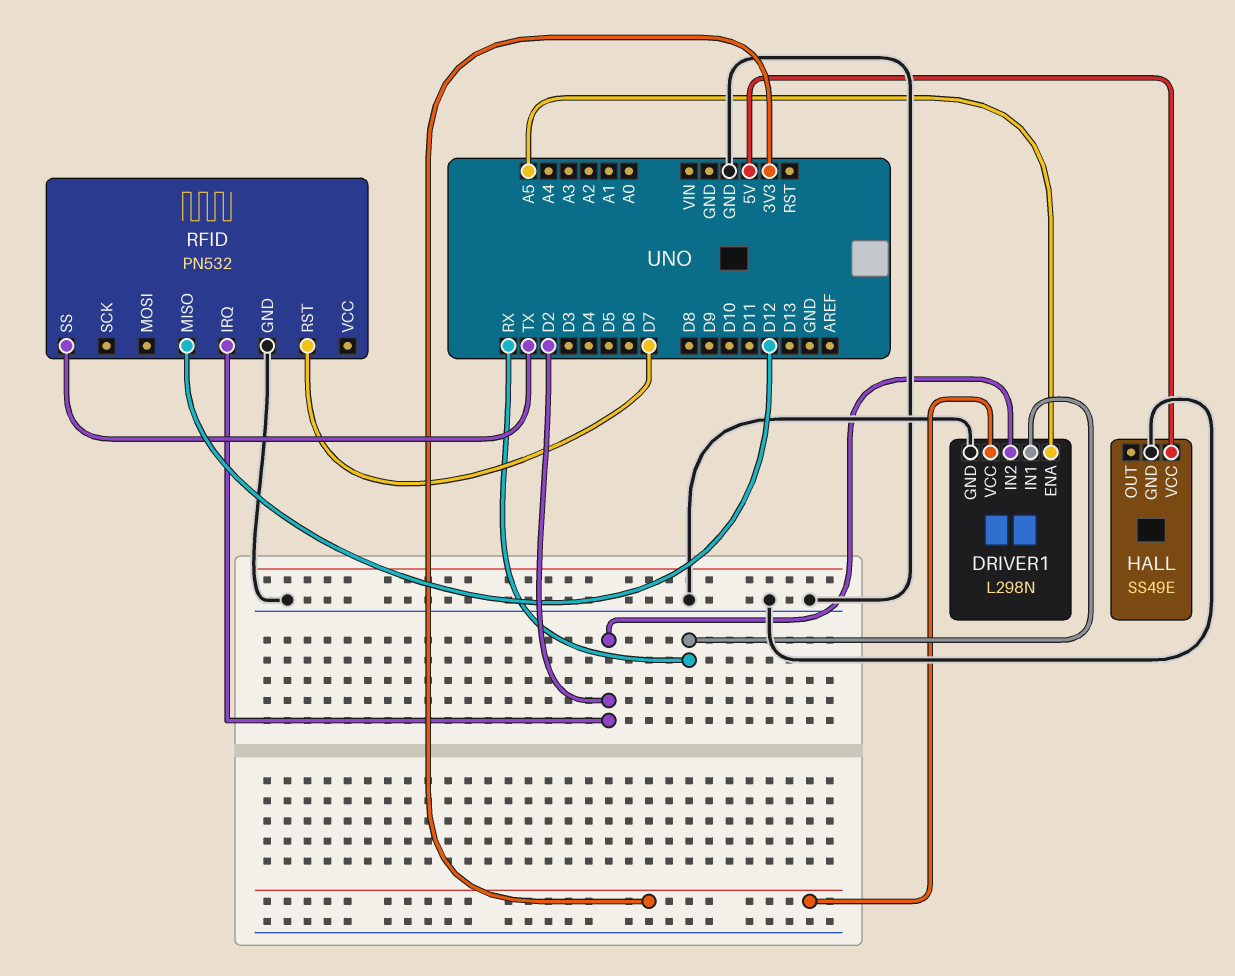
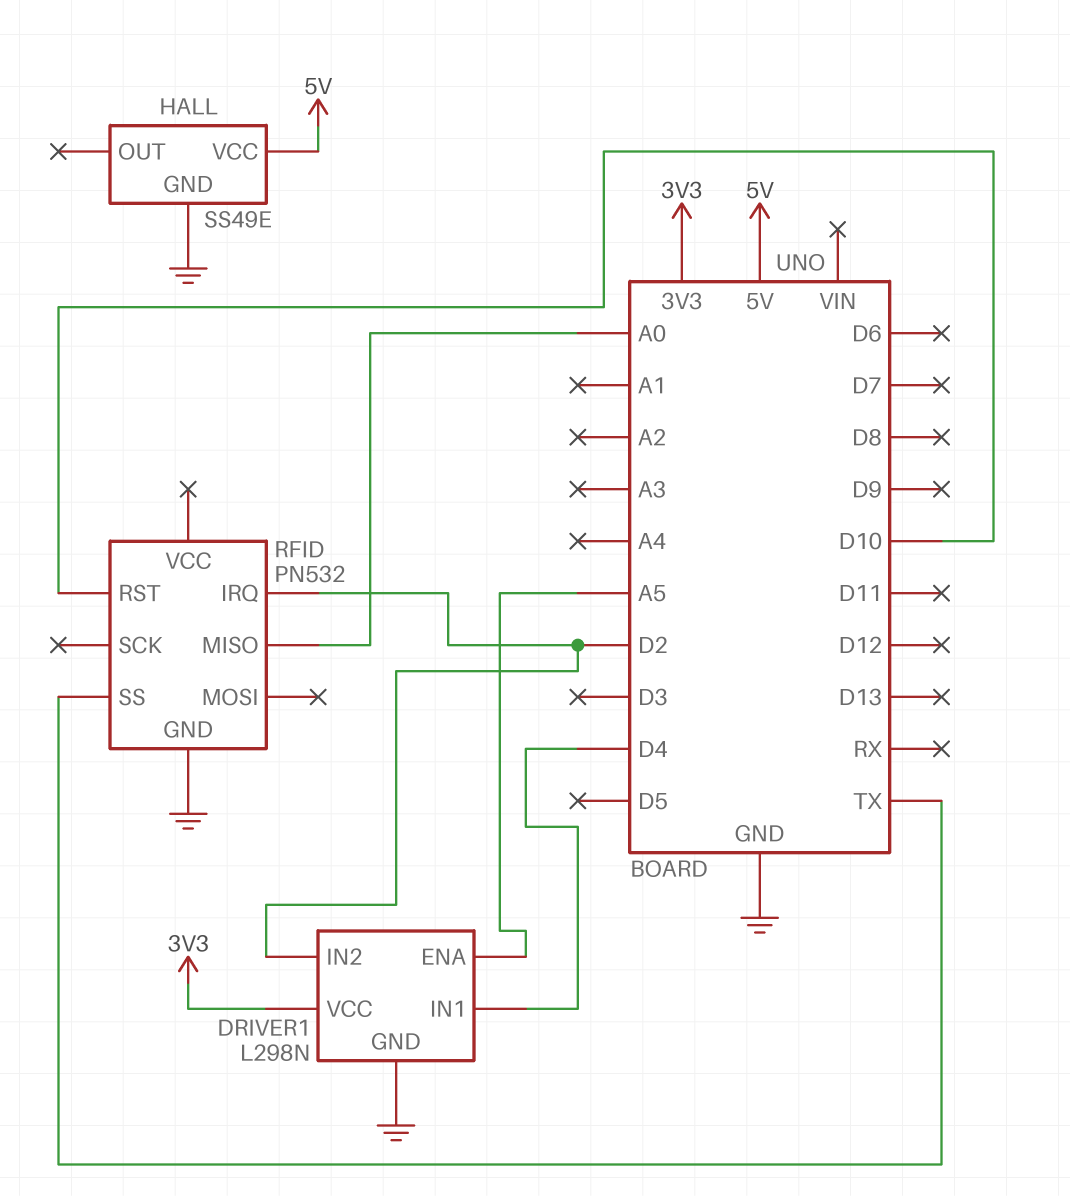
DRIVER1 pin IN1: RX -> D4
RFID pin MISO: D12 -> A0
RFID pin RST: D7 -> D10

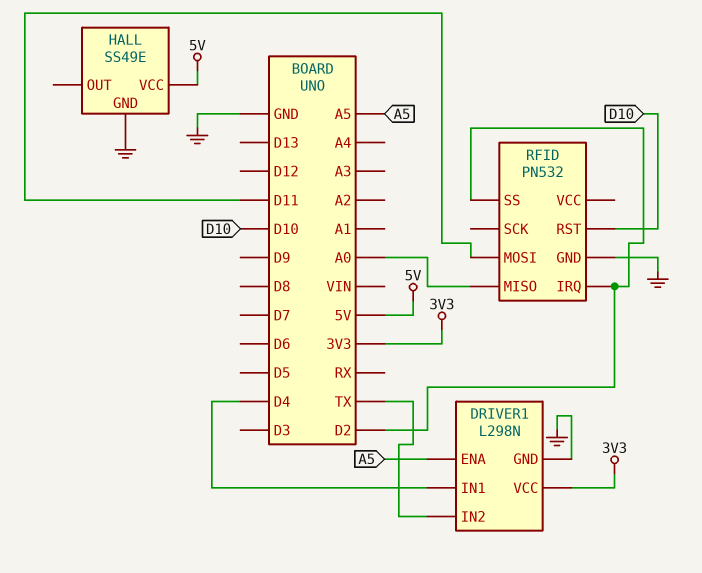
DRIVER1 pin IN2: D2 -> TX
RFID pin MOSI: none -> D11
RFID pin SS: TX -> D2

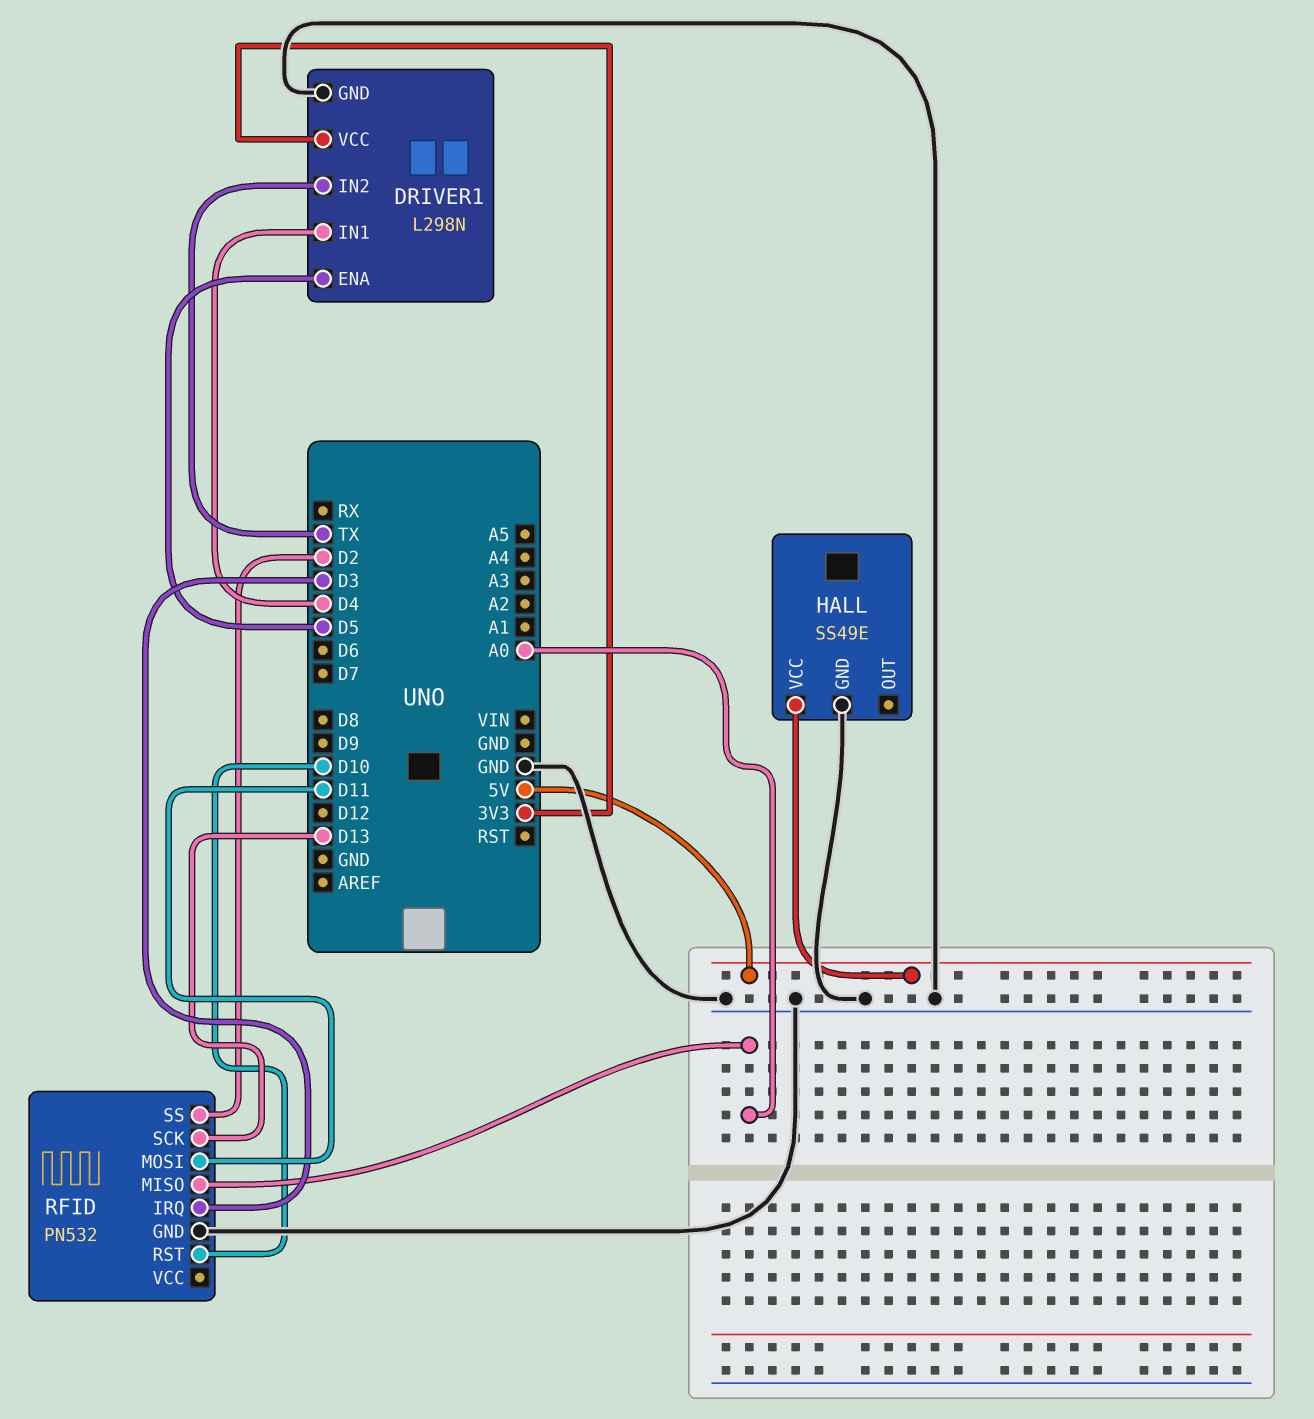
DRIVER1 pin ENA: A5 -> D5
RFID pin IRQ: D2 -> D3
RFID pin SCK: none -> D13

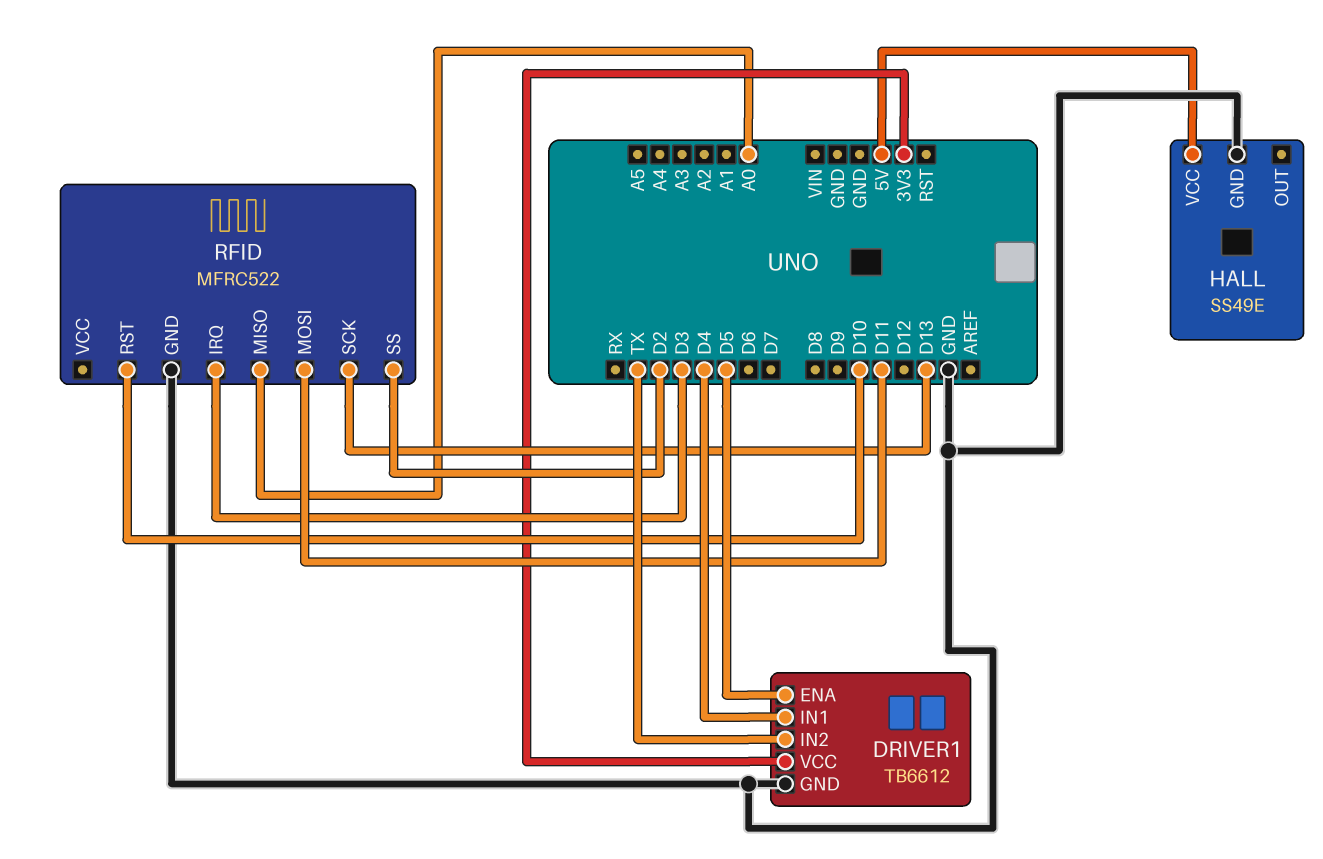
DRIVER1: L298N -> TB6612
RFID: PN532 -> MFRC522

